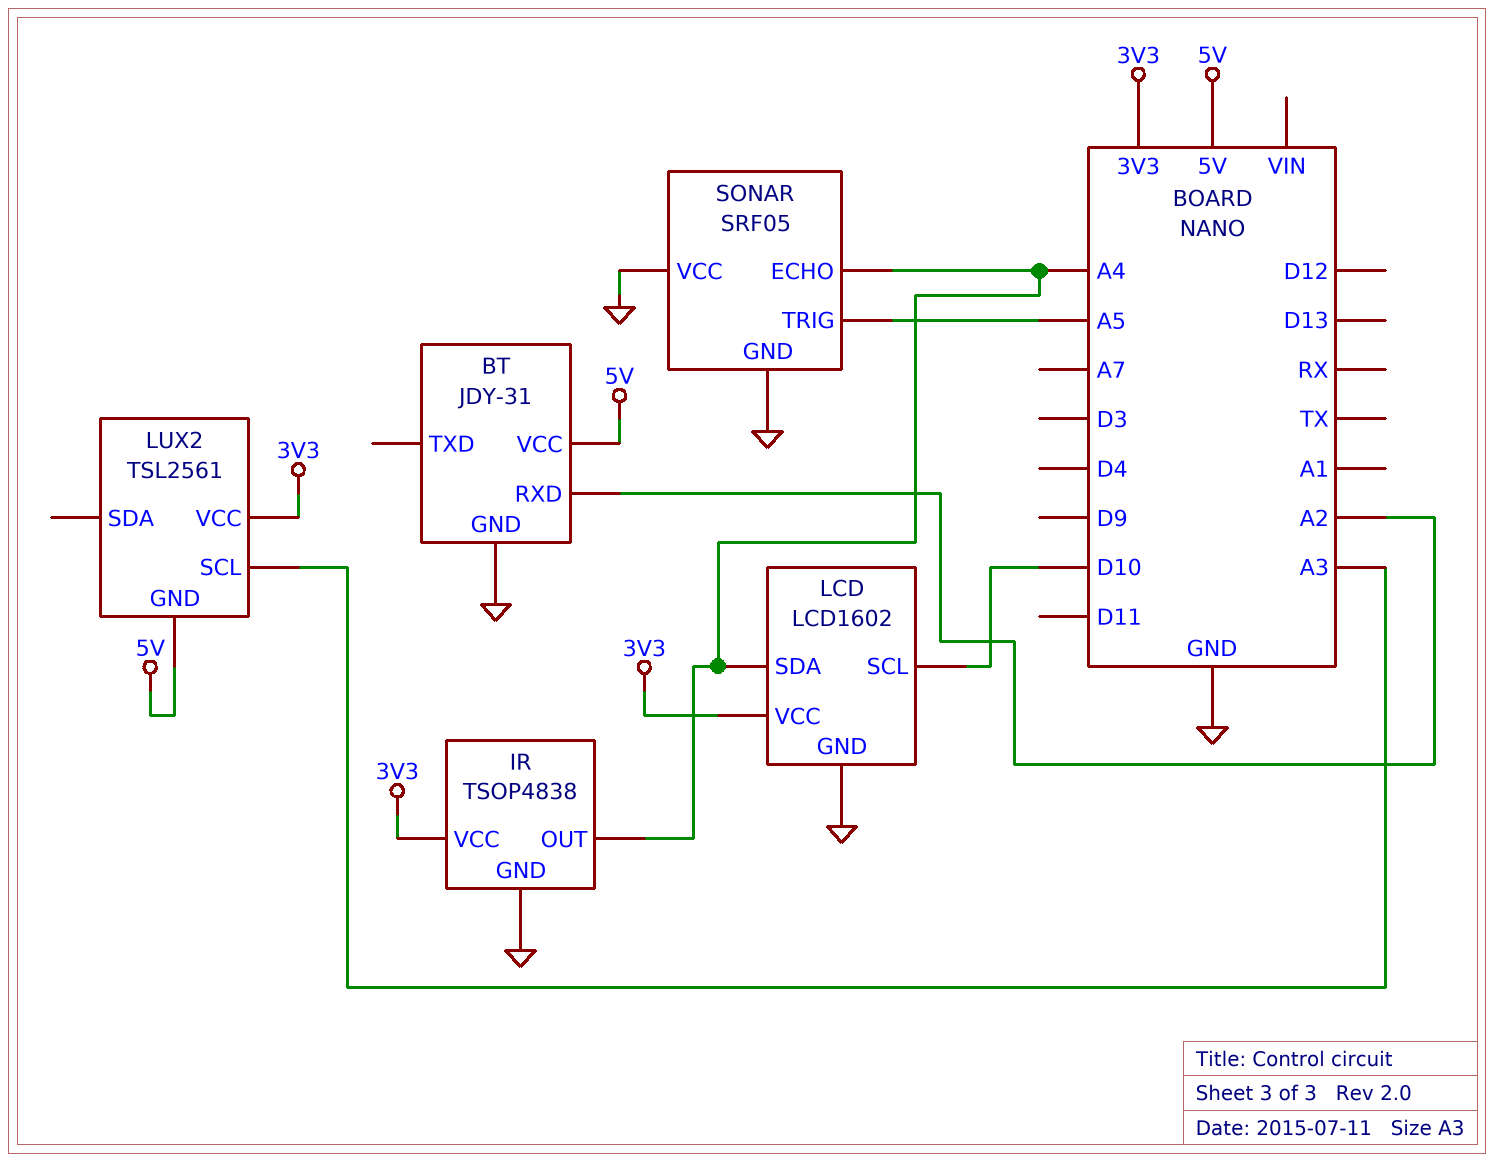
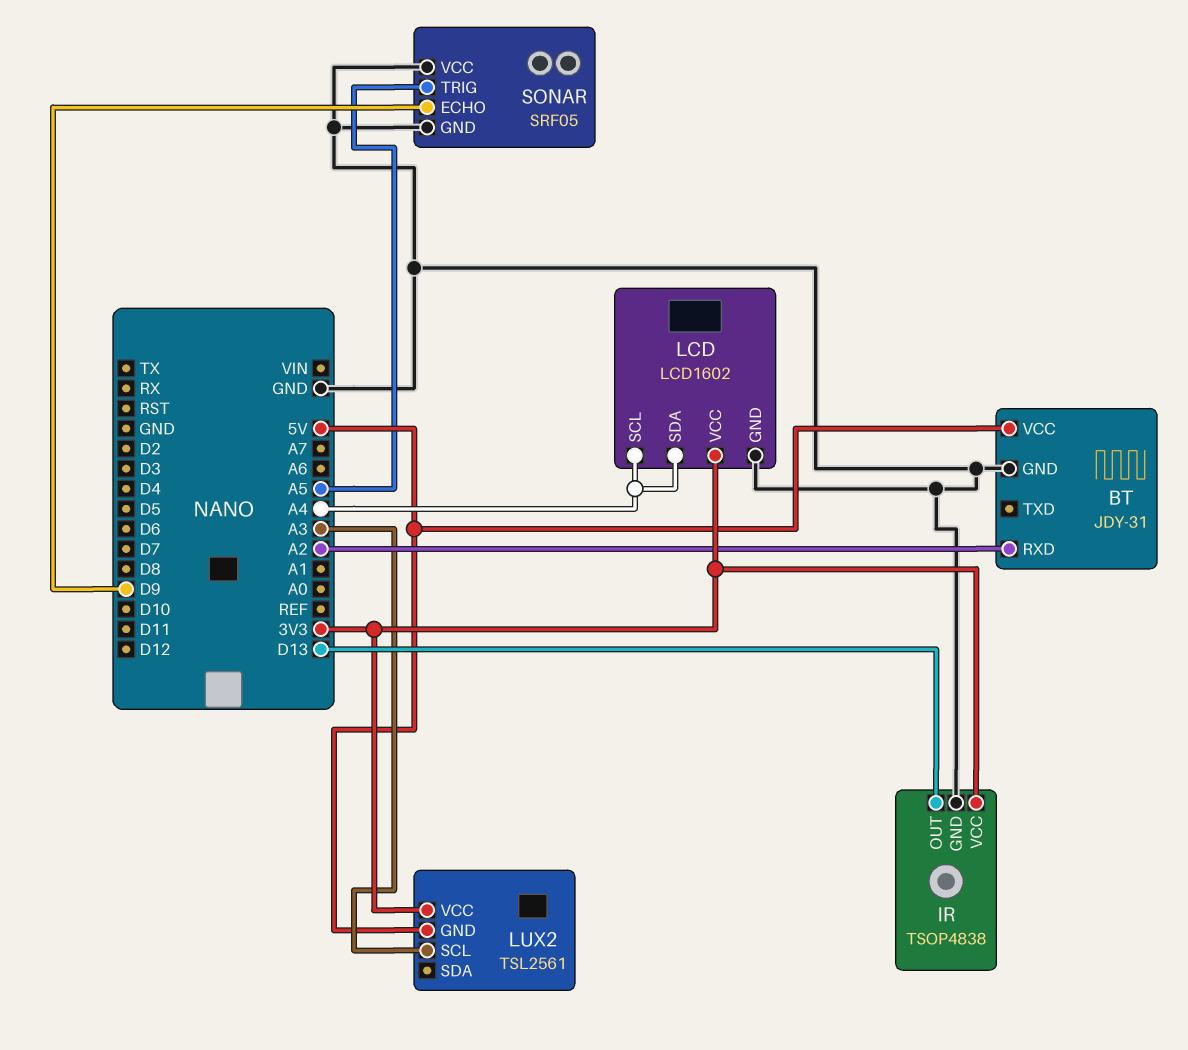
IR pin OUT: A4 -> D13
LCD pin SCL: D10 -> A4
SONAR pin ECHO: A4 -> D9

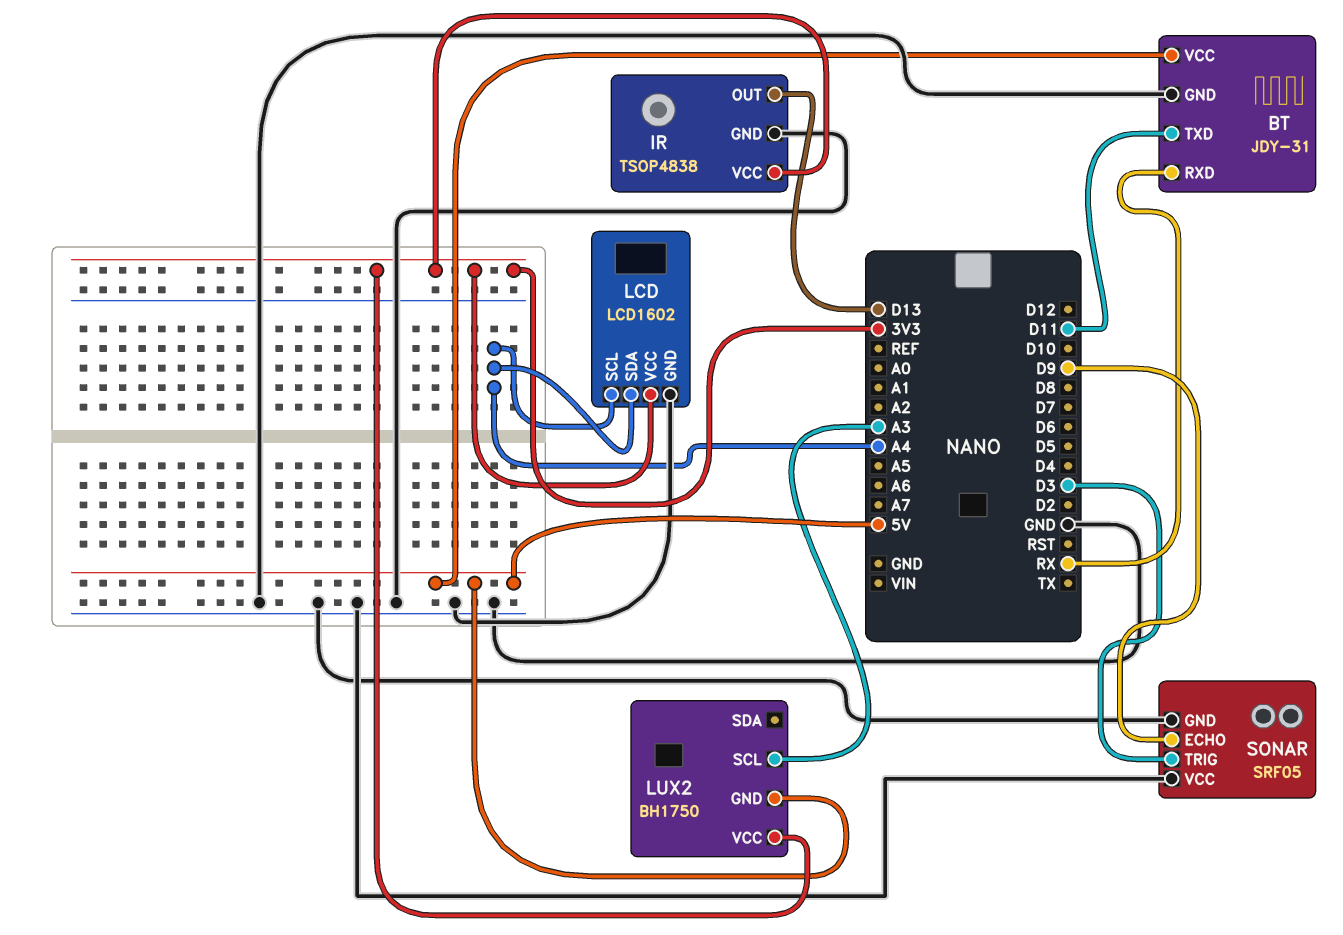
BT pin RXD: A2 -> RX
BT pin TXD: none -> D11
LUX2: TSL2561 -> BH1750
SONAR pin TRIG: A5 -> D3

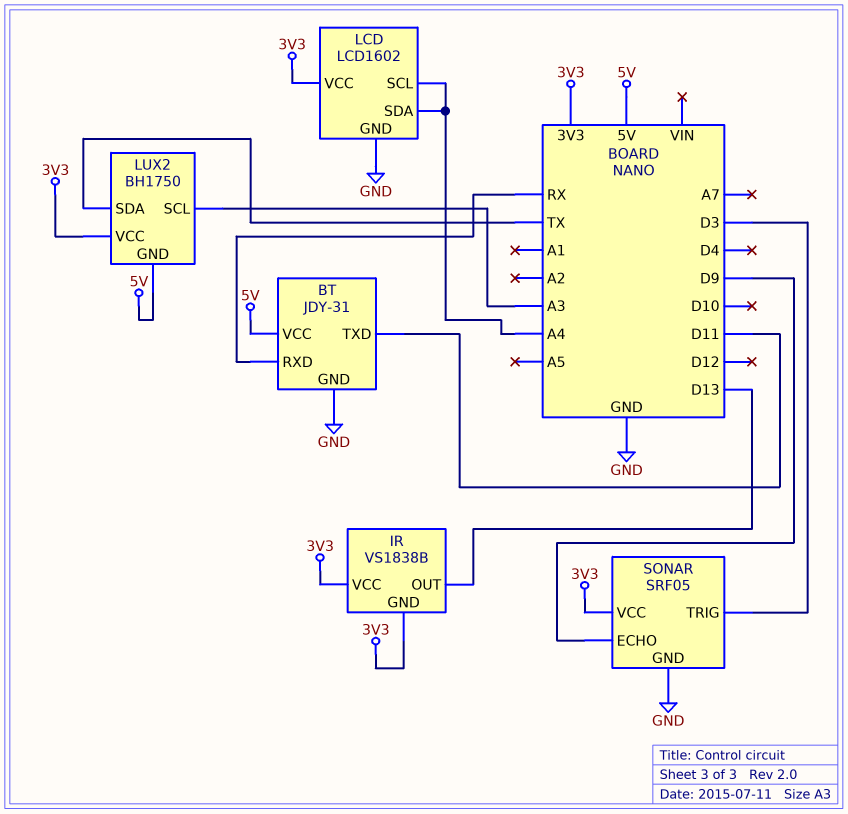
IR: TSOP4838 -> VS1838B
IR pin GND: GND -> 3V3
LUX2 pin SDA: none -> TX
SONAR pin VCC: GND -> 3V3

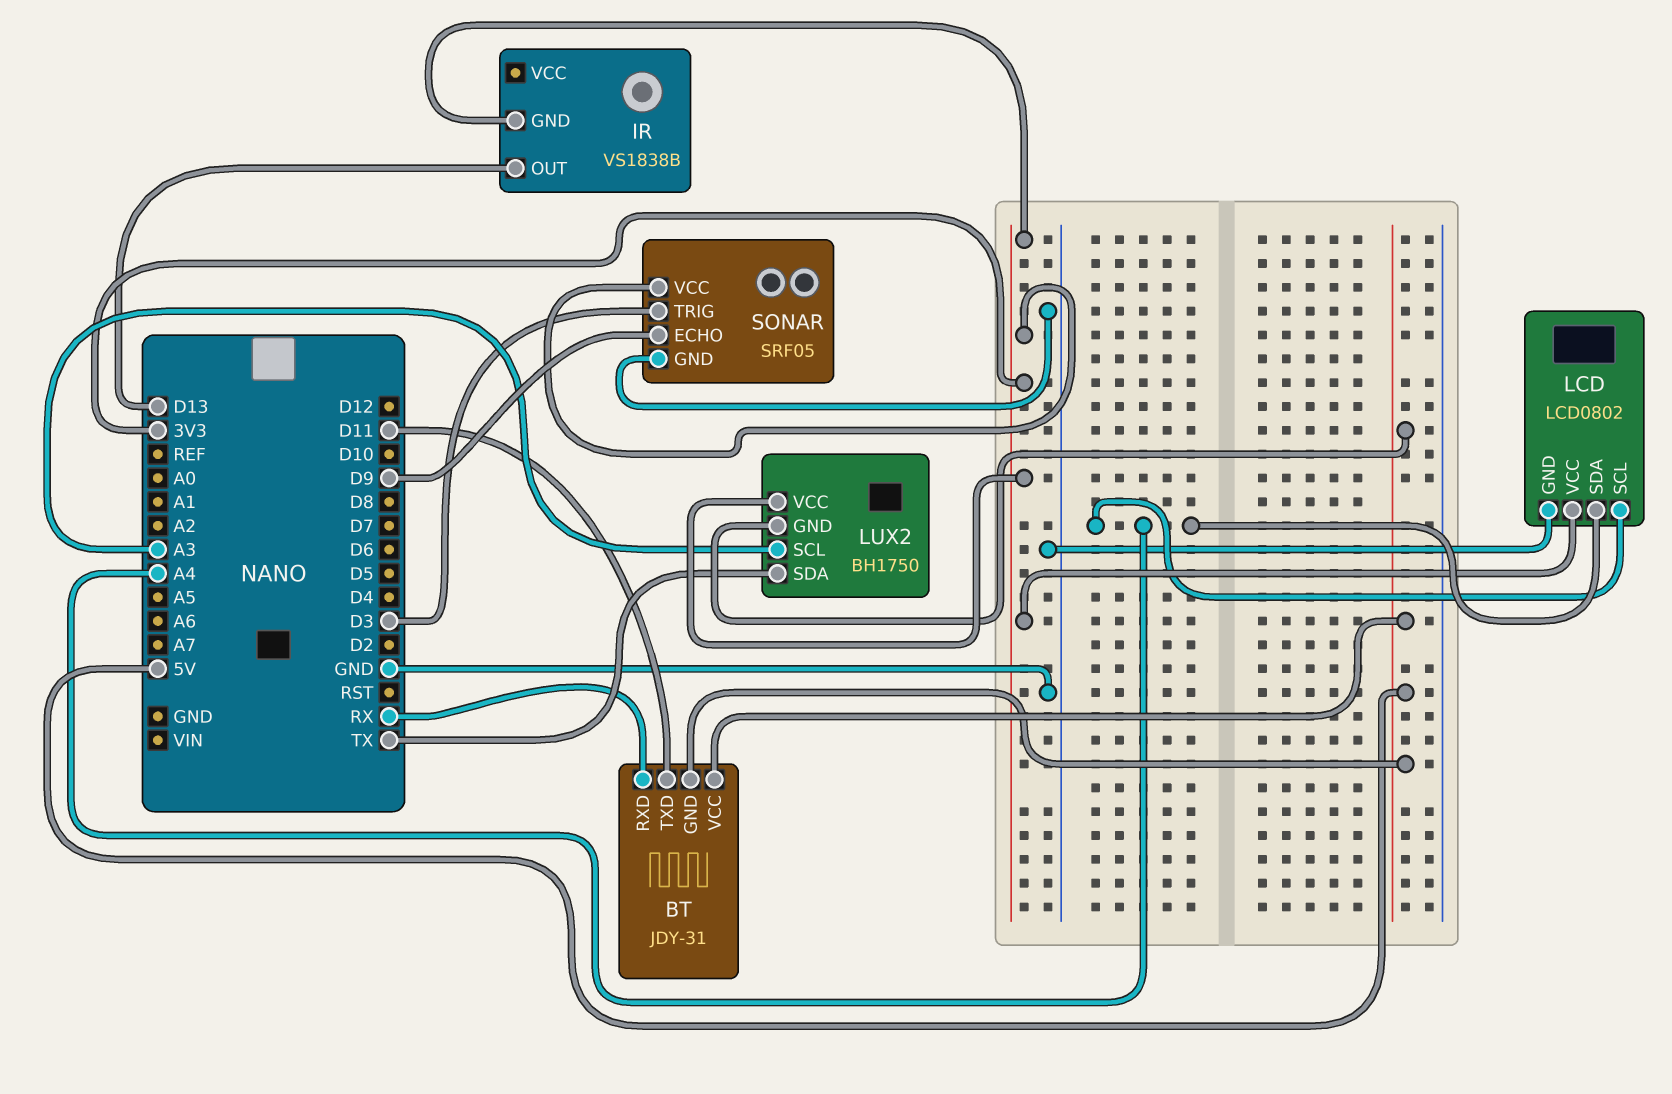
BT pin GND: GND -> 5V
IR pin VCC: 3V3 -> none
LCD: LCD1602 -> LCD0802

